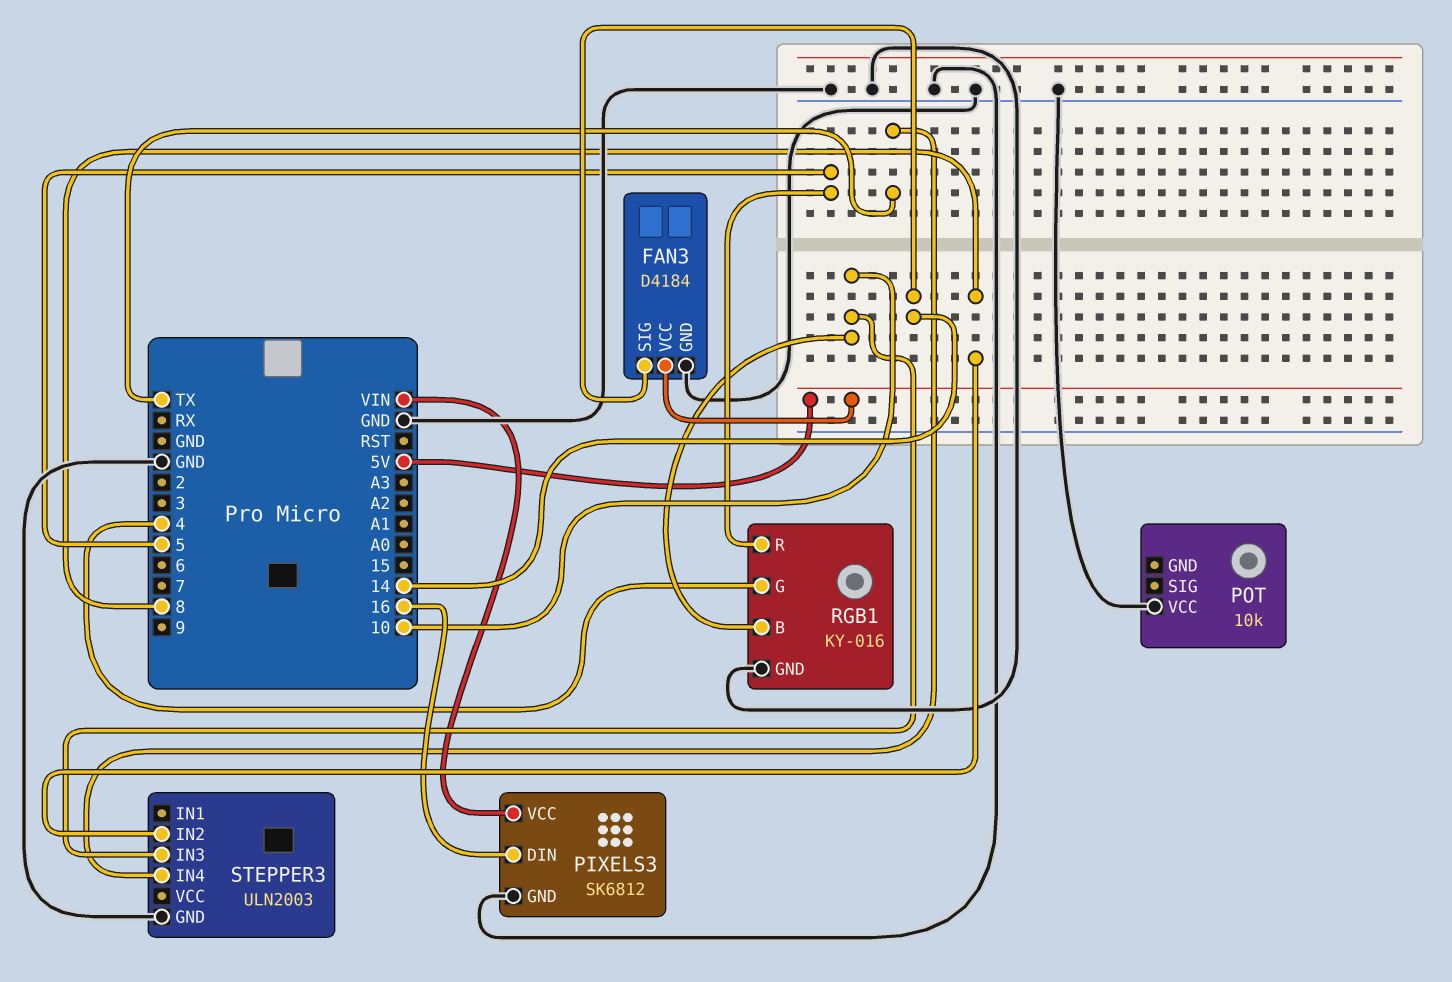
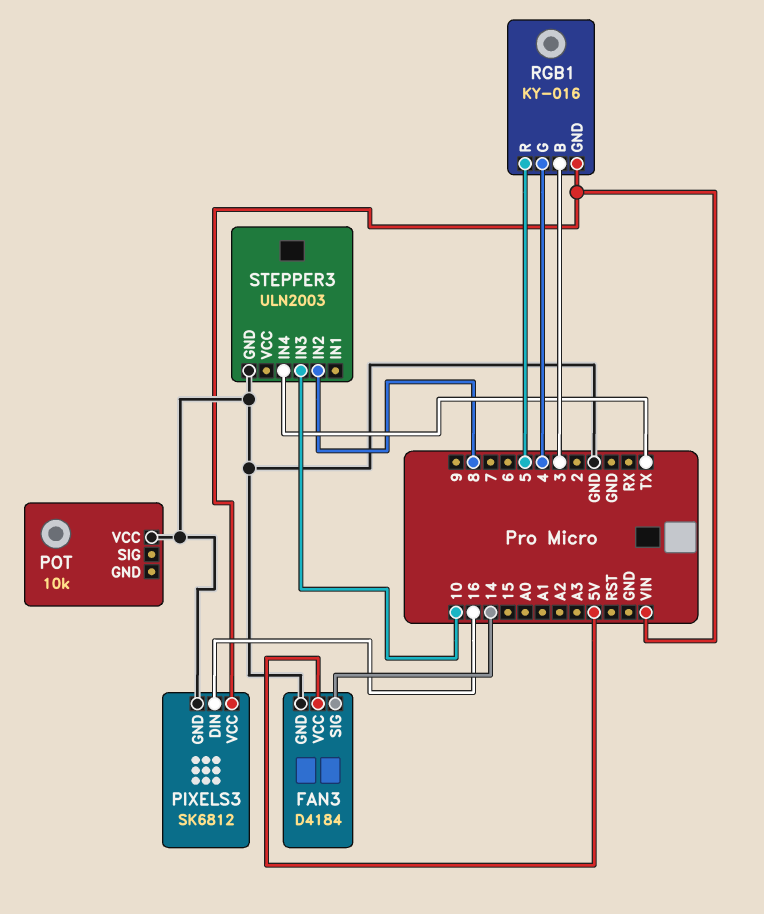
RGB1 pin B: 10 -> 3
RGB1 pin GND: GND -> VIN

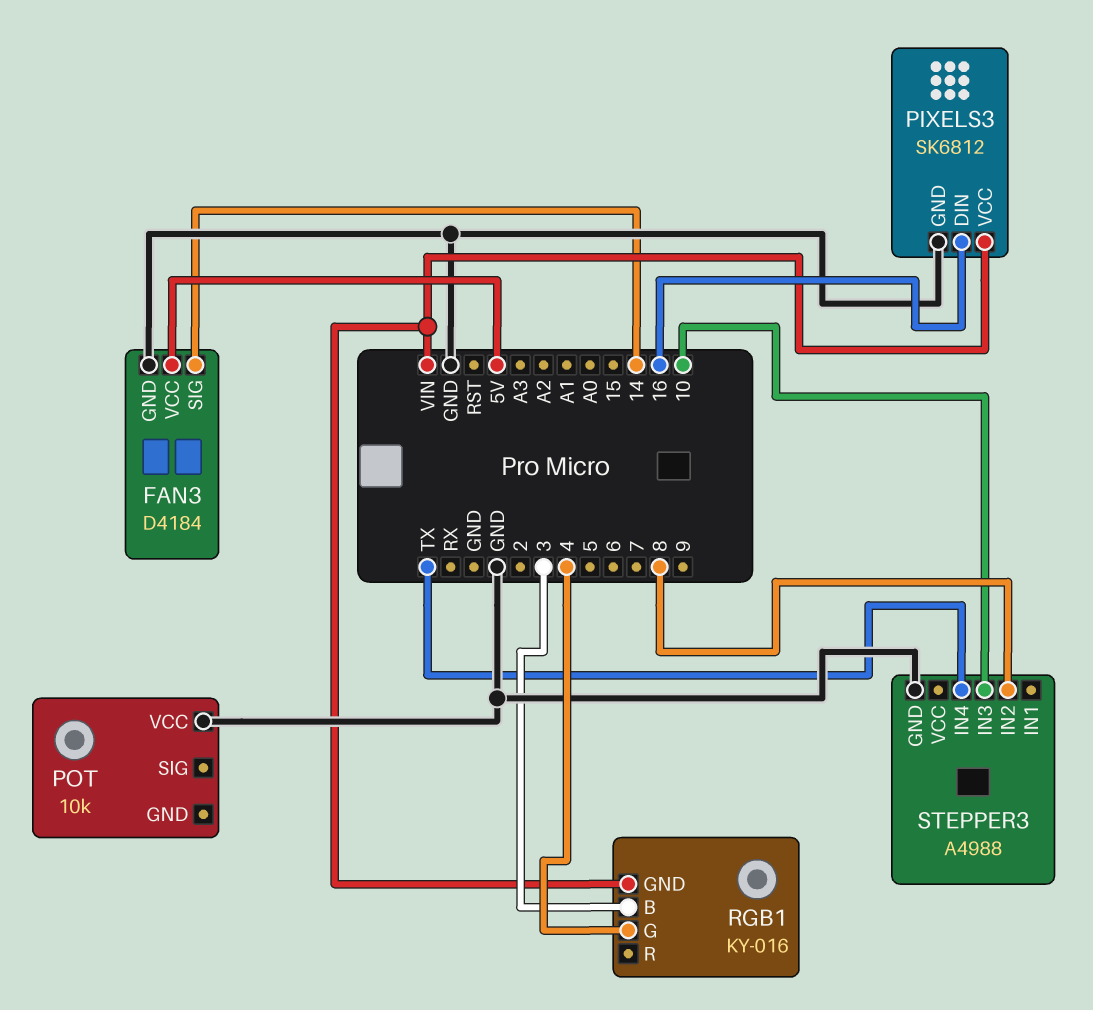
RGB1 pin R: 5 -> none
STEPPER3: ULN2003 -> A4988

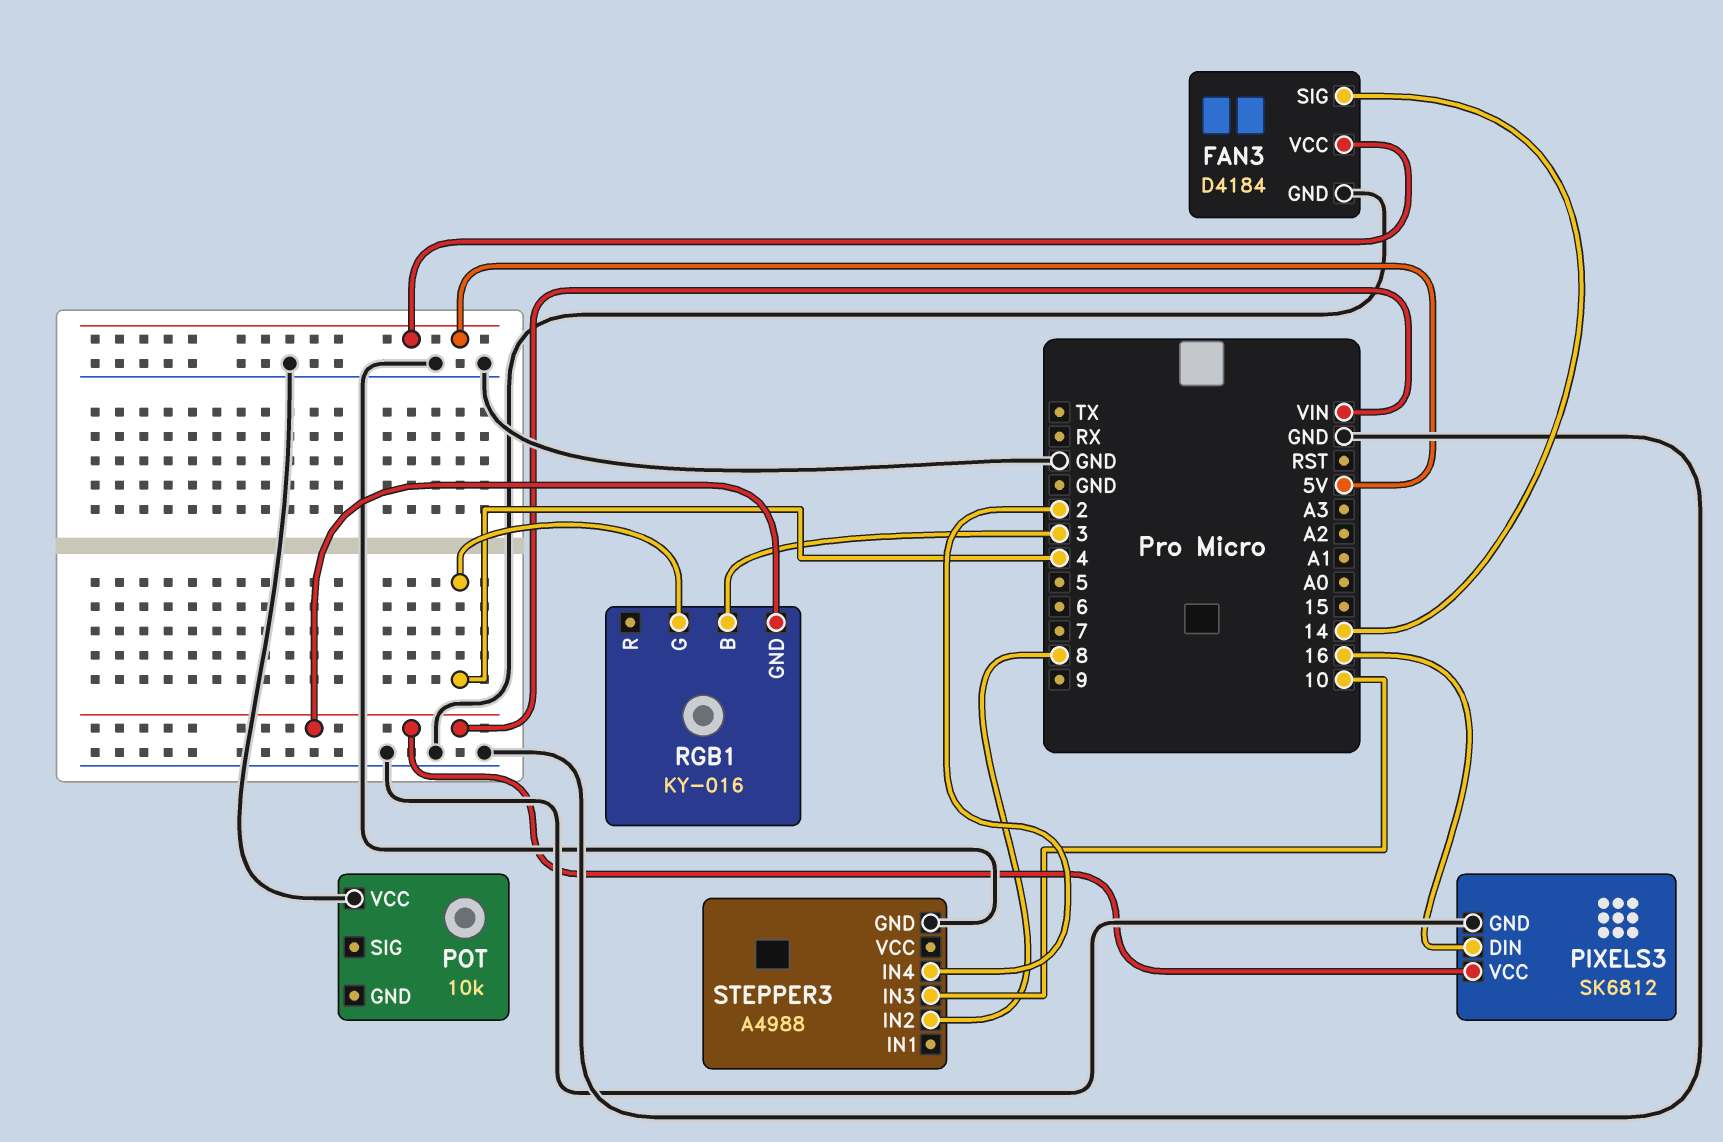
STEPPER3 pin IN4: TX -> 2

